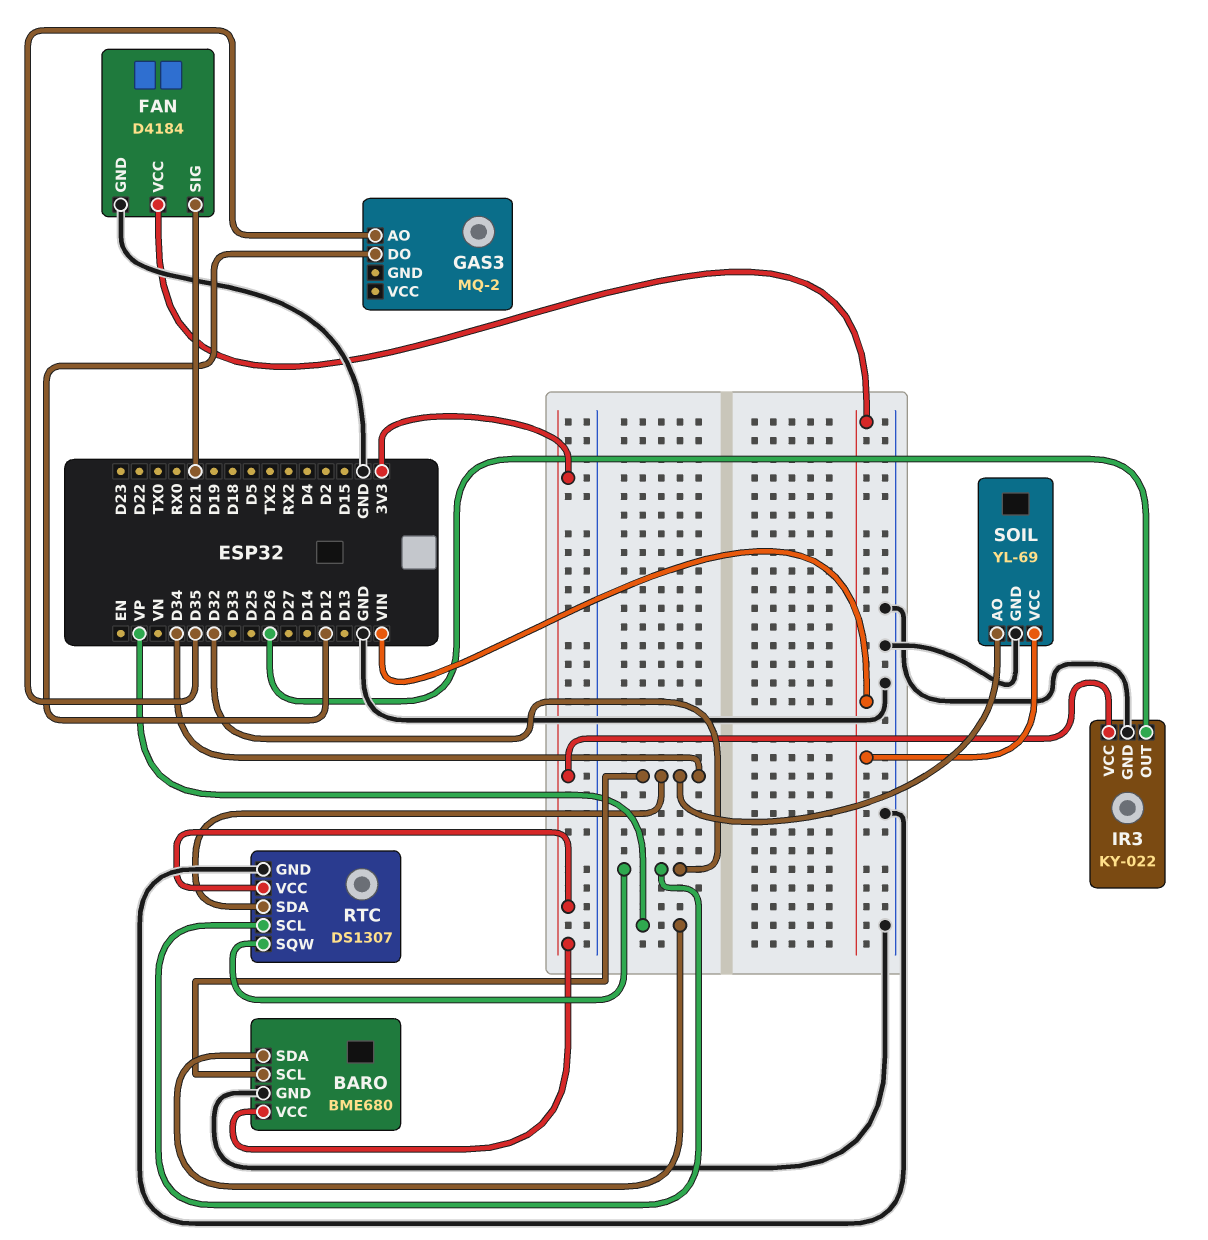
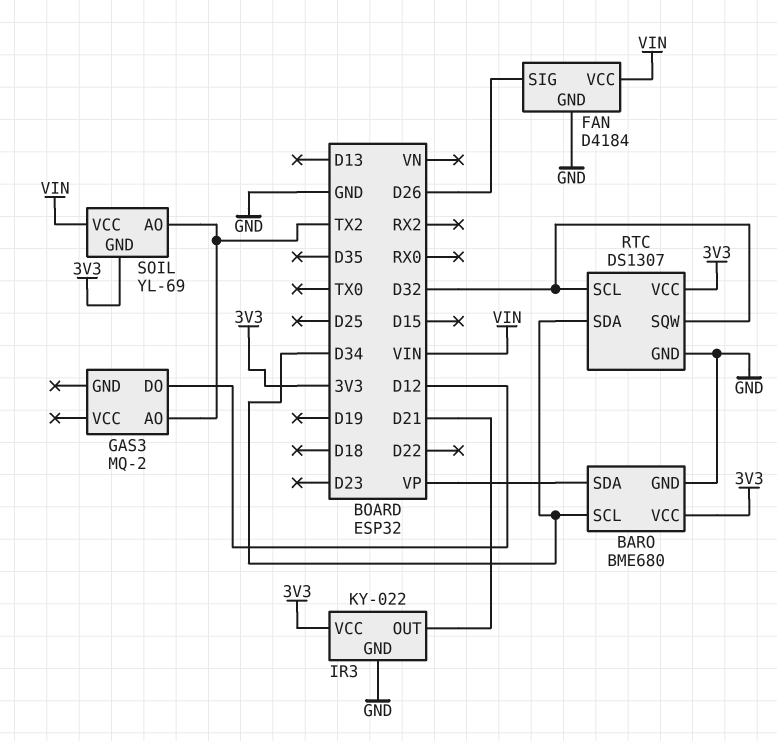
FAN pin SIG: D21 -> D26
GAS3 pin AO: D35 -> TX2
IR3 pin OUT: D26 -> D21
SOIL pin AO: D34 -> TX2
SOIL pin GND: GND -> 3V3

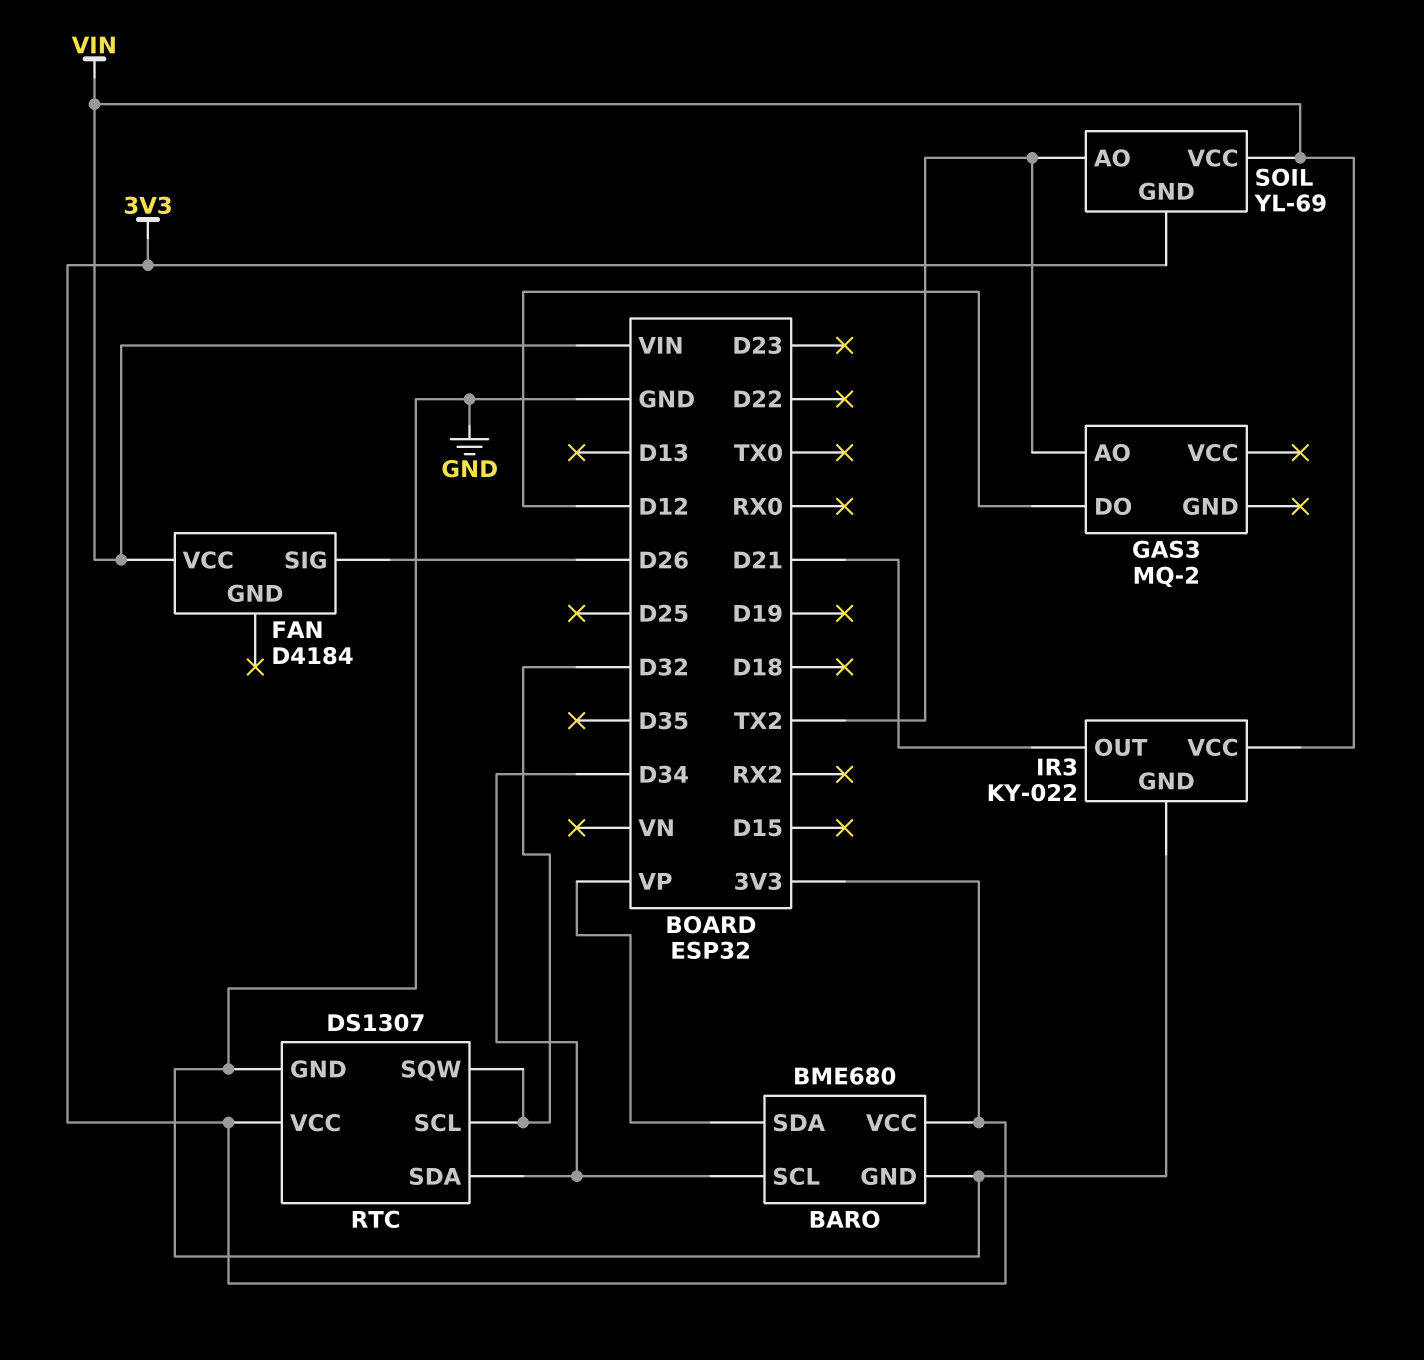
FAN pin GND: GND -> none
IR3 pin VCC: 3V3 -> VIN

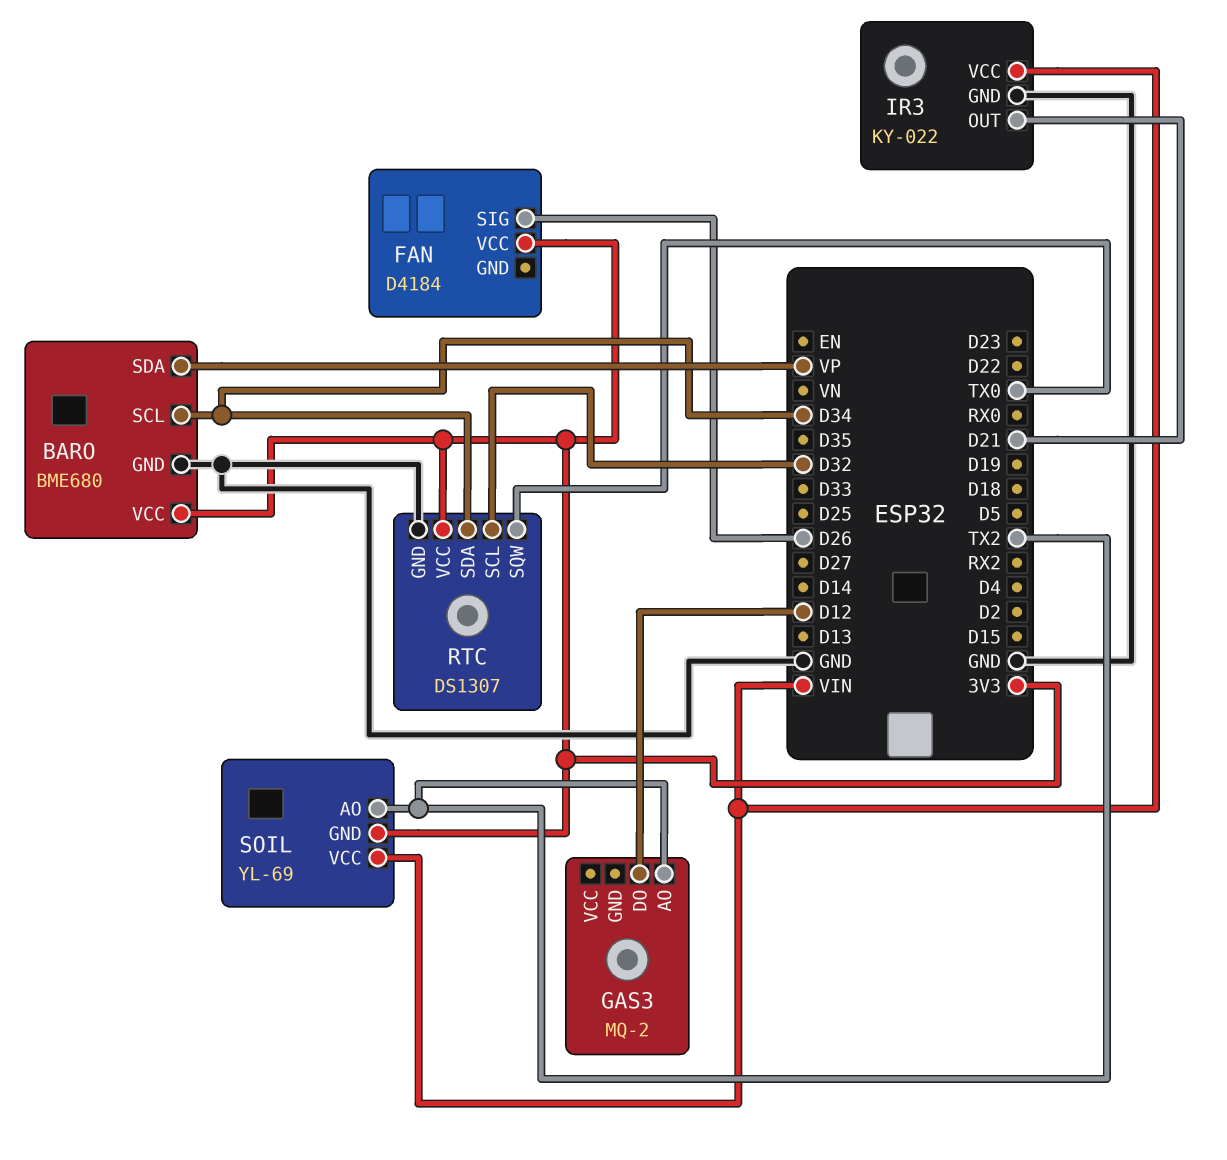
FAN pin VCC: VIN -> 3V3
RTC pin SQW: D32 -> TX0

